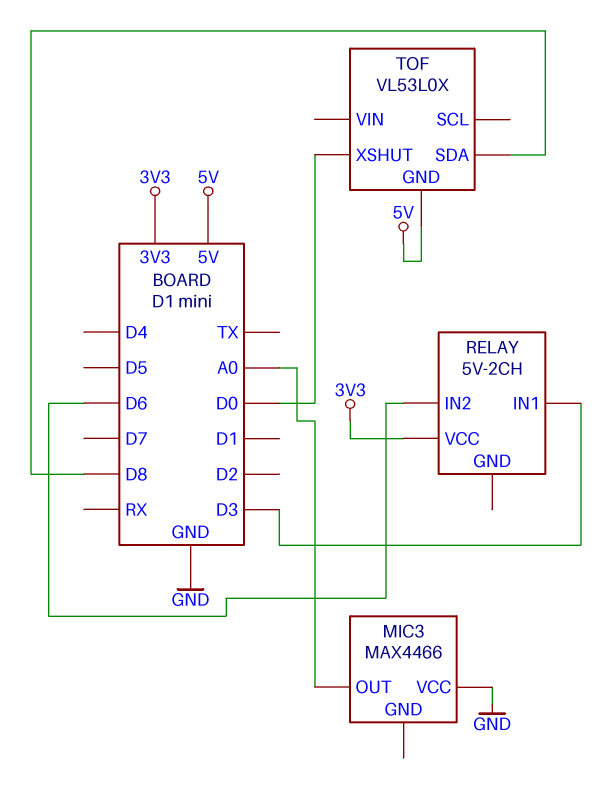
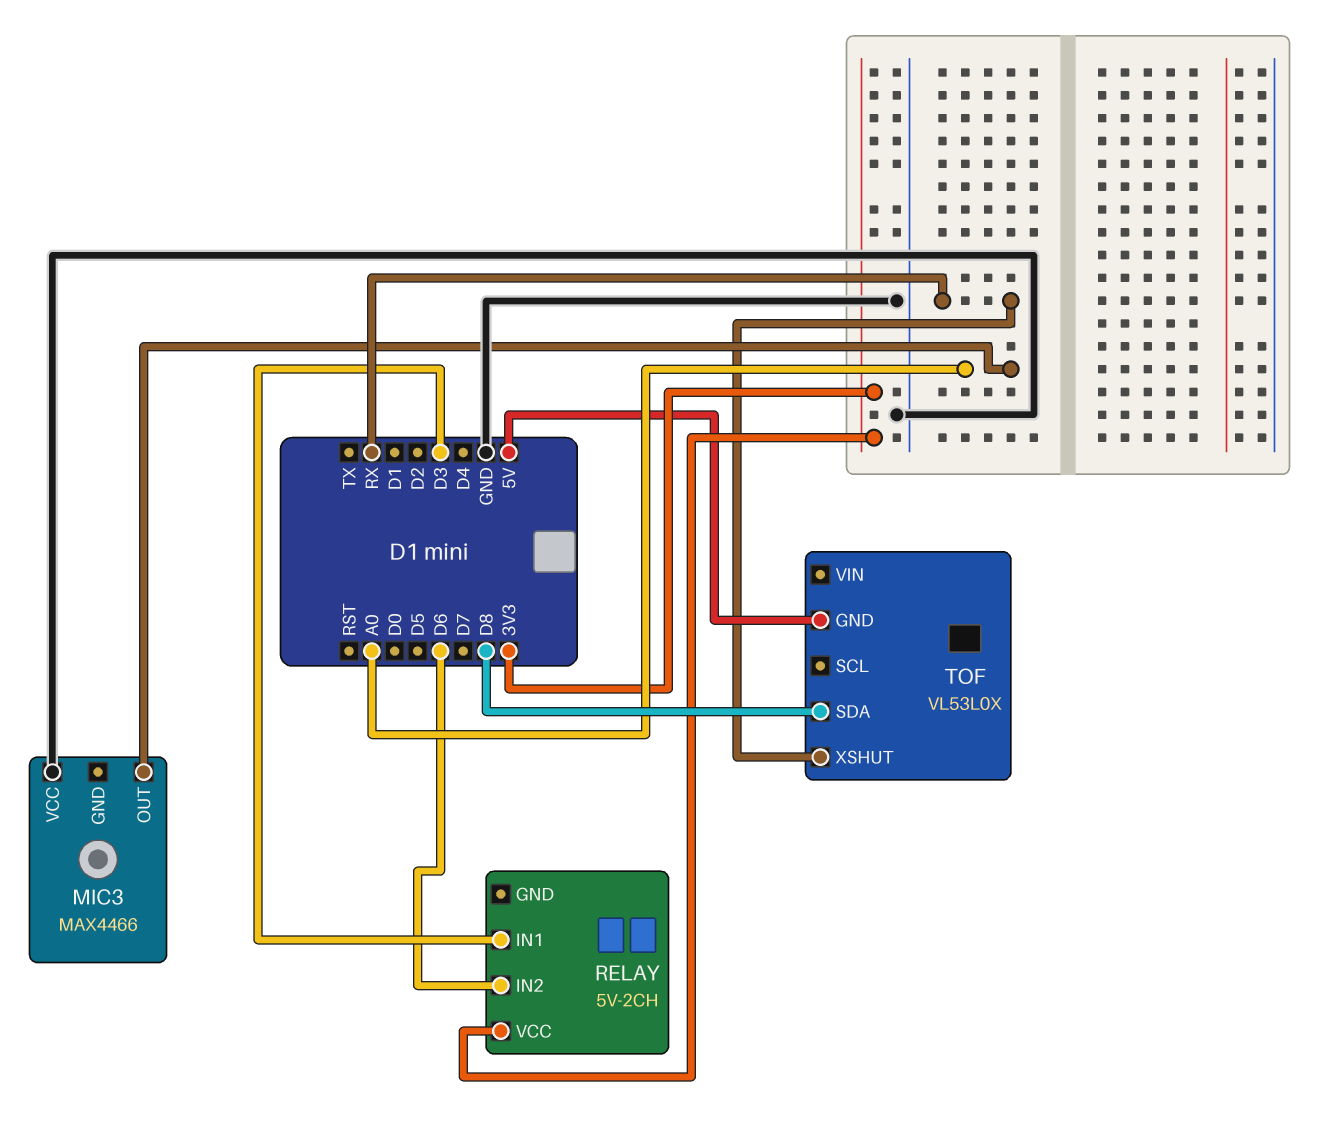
TOF pin XSHUT: D0 -> RX

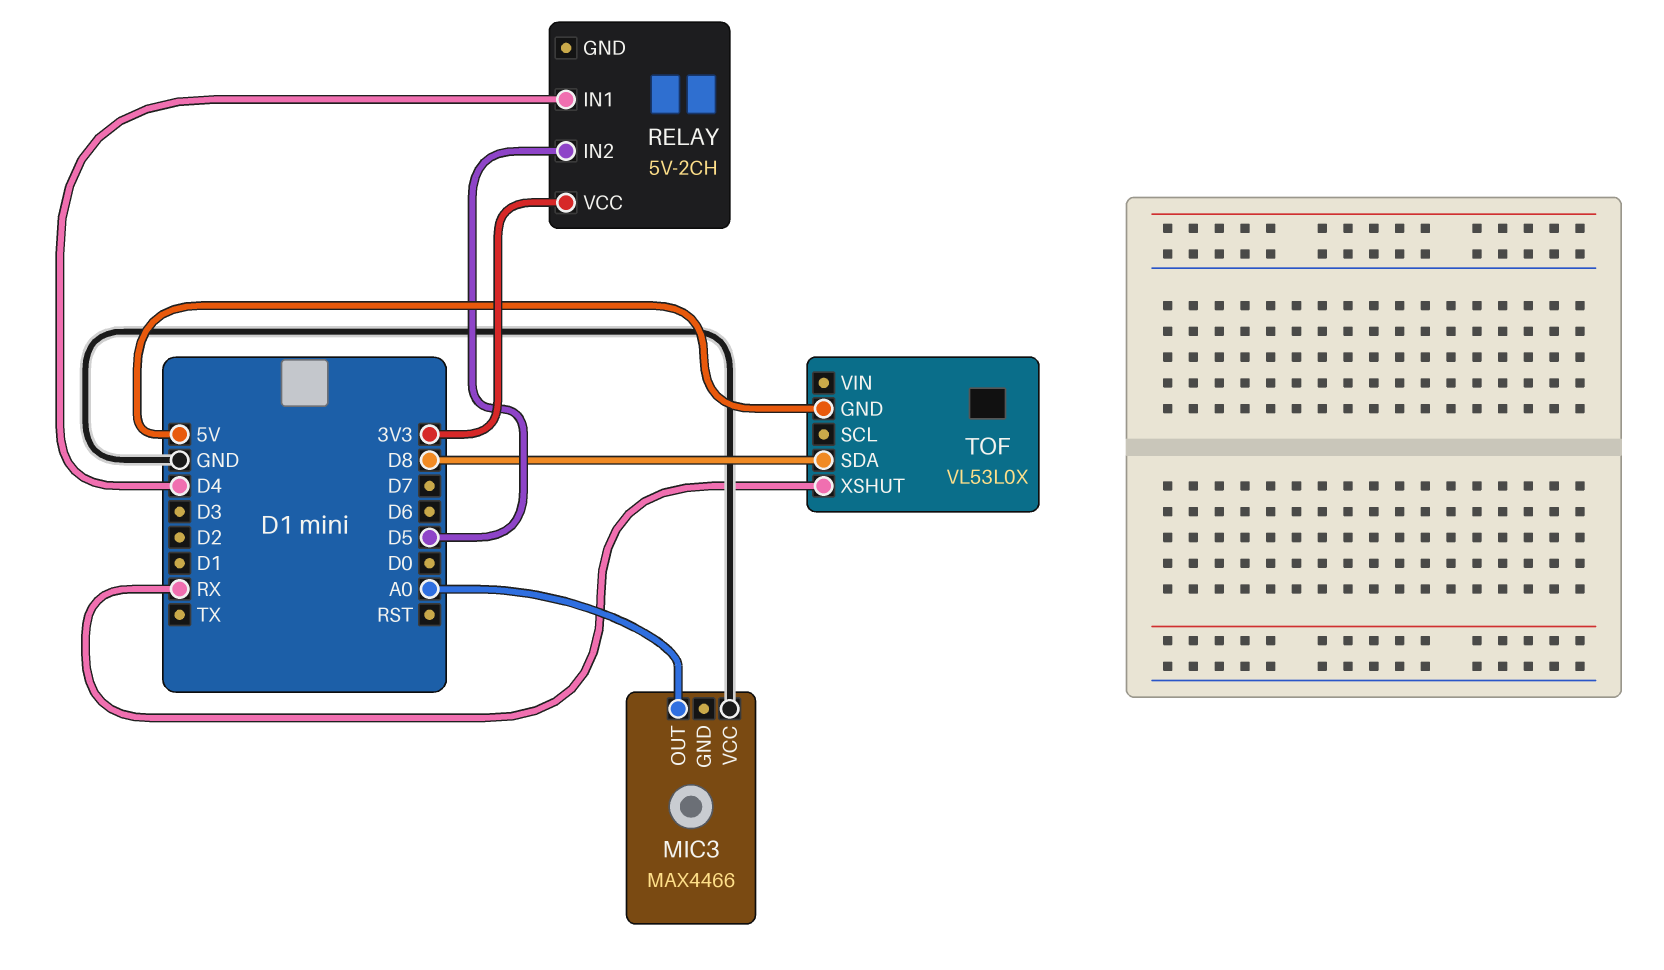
RELAY pin IN1: D3 -> D4
RELAY pin IN2: D6 -> D5

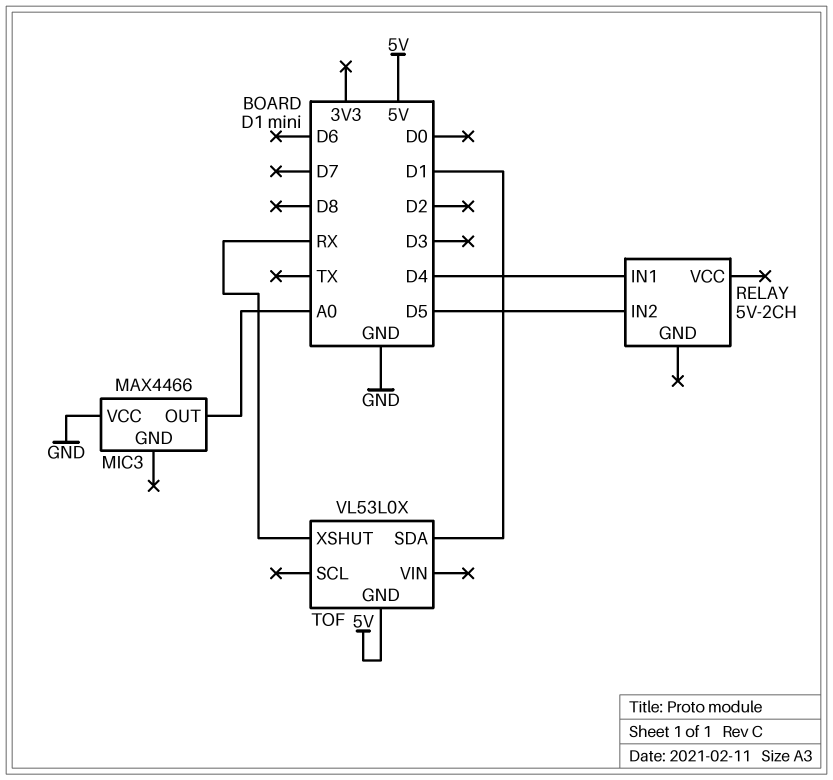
RELAY pin VCC: 3V3 -> none
TOF pin SDA: D8 -> D1

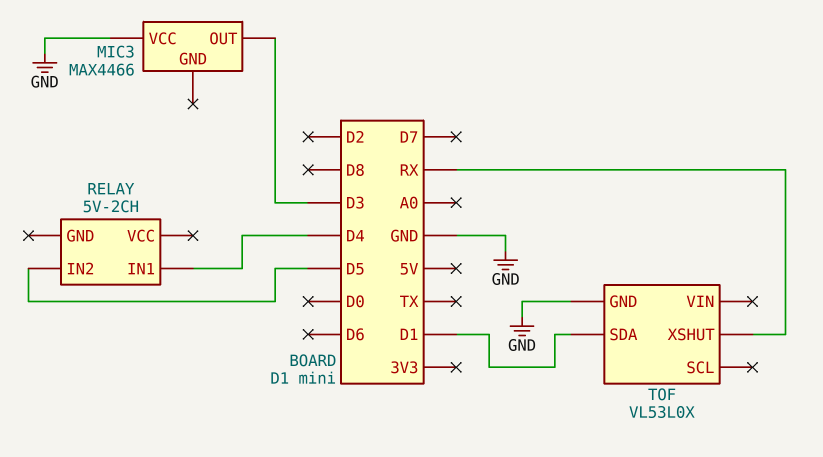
MIC3 pin OUT: A0 -> D3
TOF pin GND: 5V -> GND

